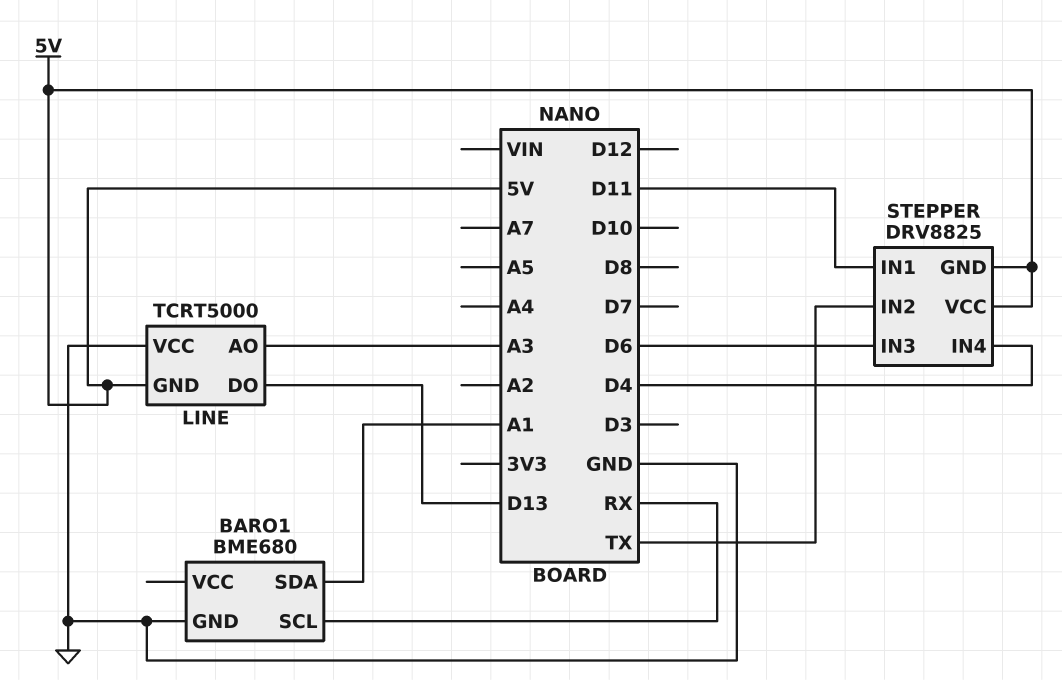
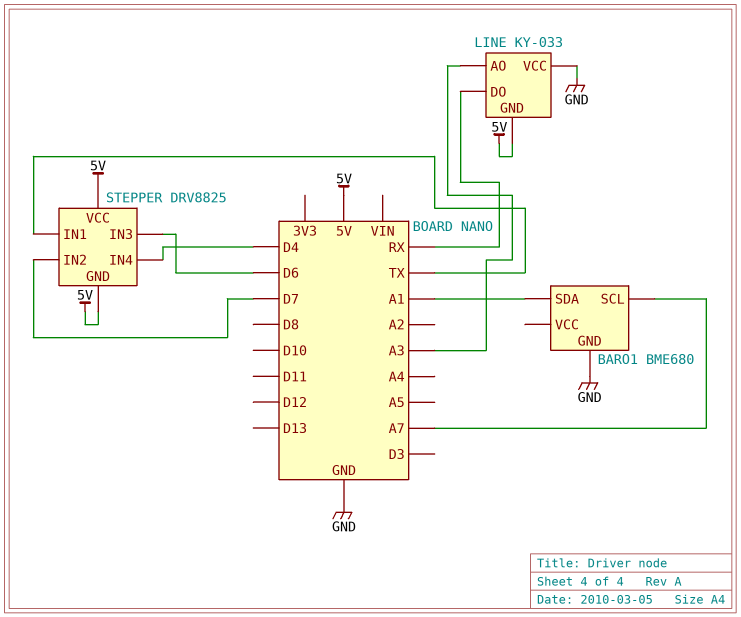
BARO1 pin SCL: RX -> A7
LINE: TCRT5000 -> KY-033
LINE pin DO: D13 -> RX
STEPPER pin IN1: D11 -> TX
STEPPER pin IN2: TX -> D7

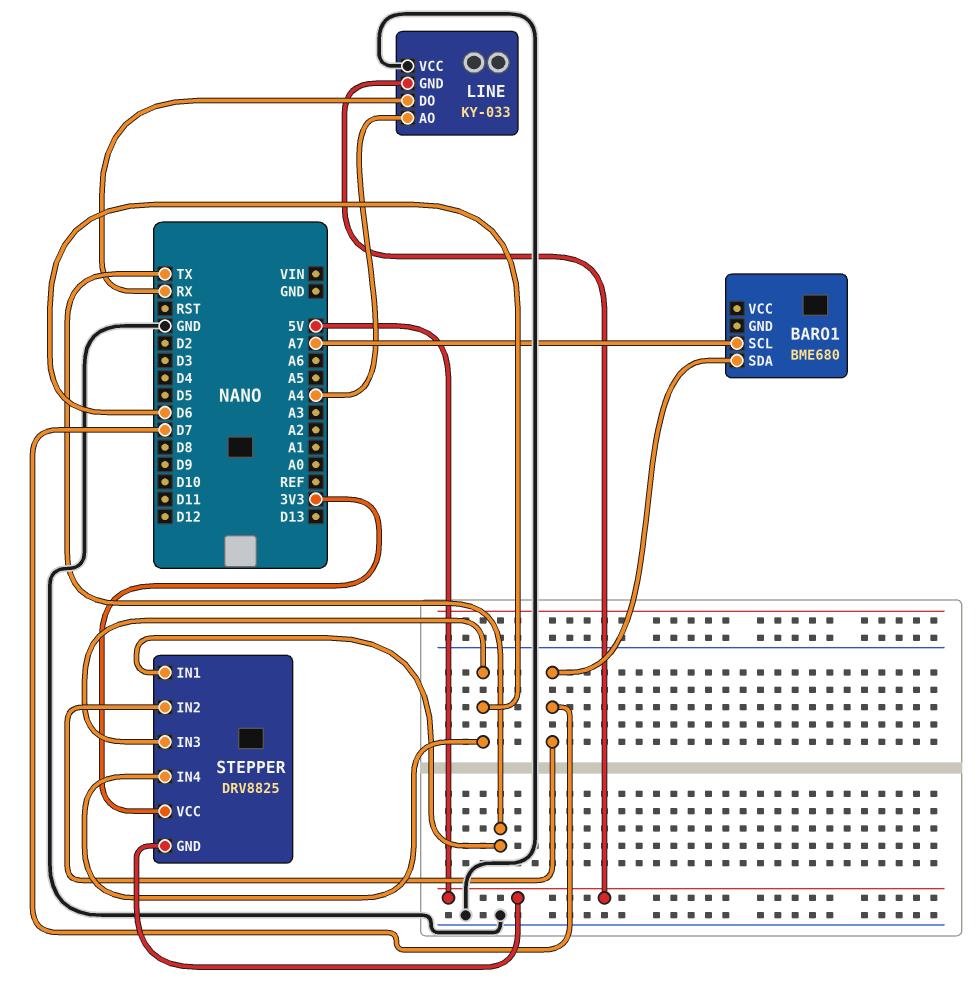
BARO1 pin GND: GND -> none
BARO1 pin SDA: A1 -> D7
LINE pin AO: A3 -> A4
STEPPER pin IN4: D4 -> D6
STEPPER pin VCC: 5V -> 3V3

